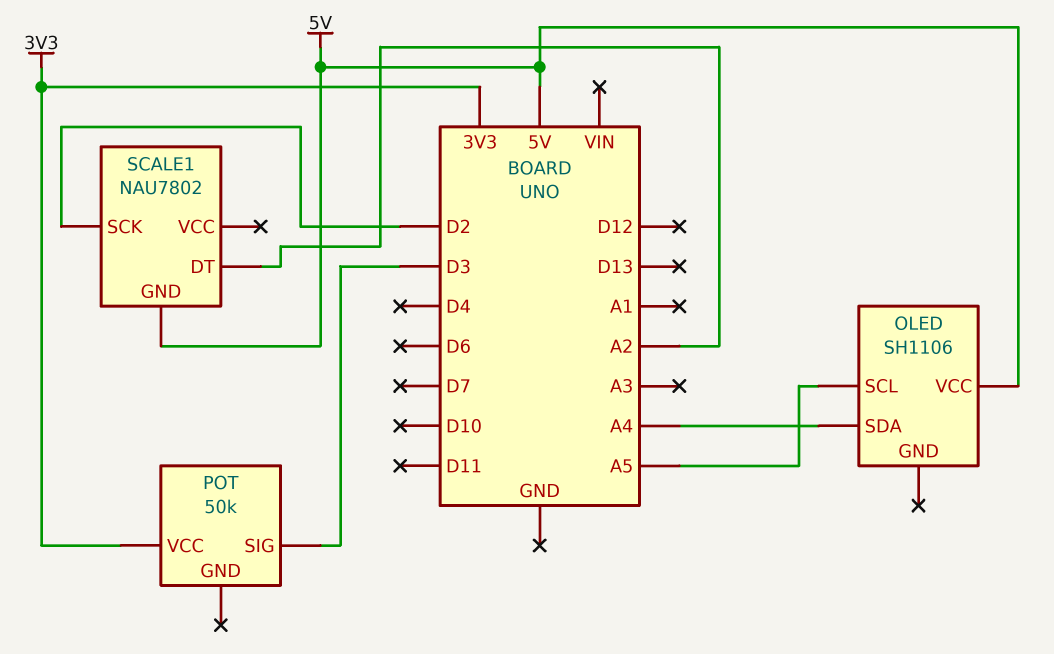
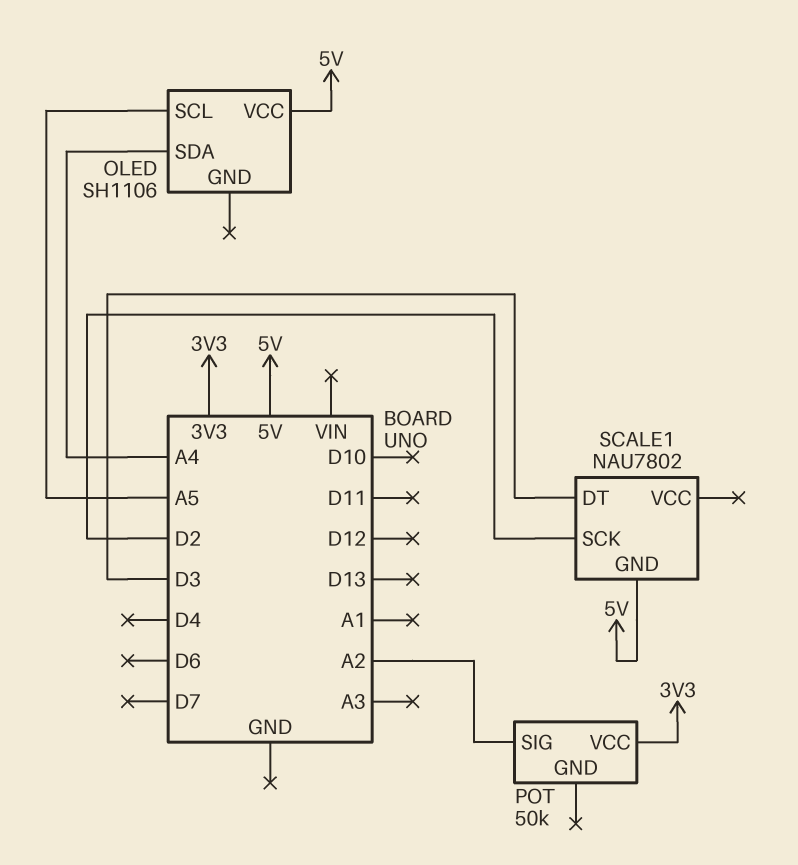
POT pin SIG: D3 -> A2
SCALE1 pin DT: A2 -> D3

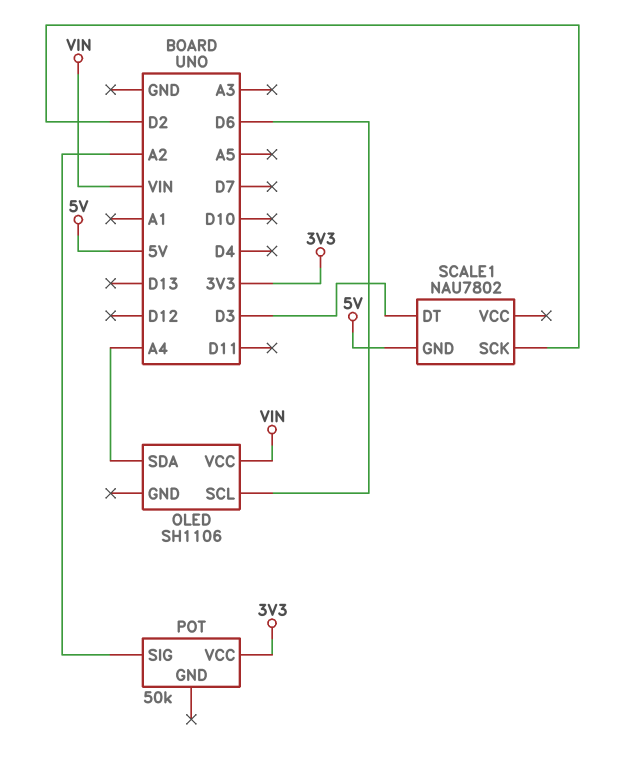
OLED pin SCL: A5 -> D6
OLED pin VCC: 5V -> VIN

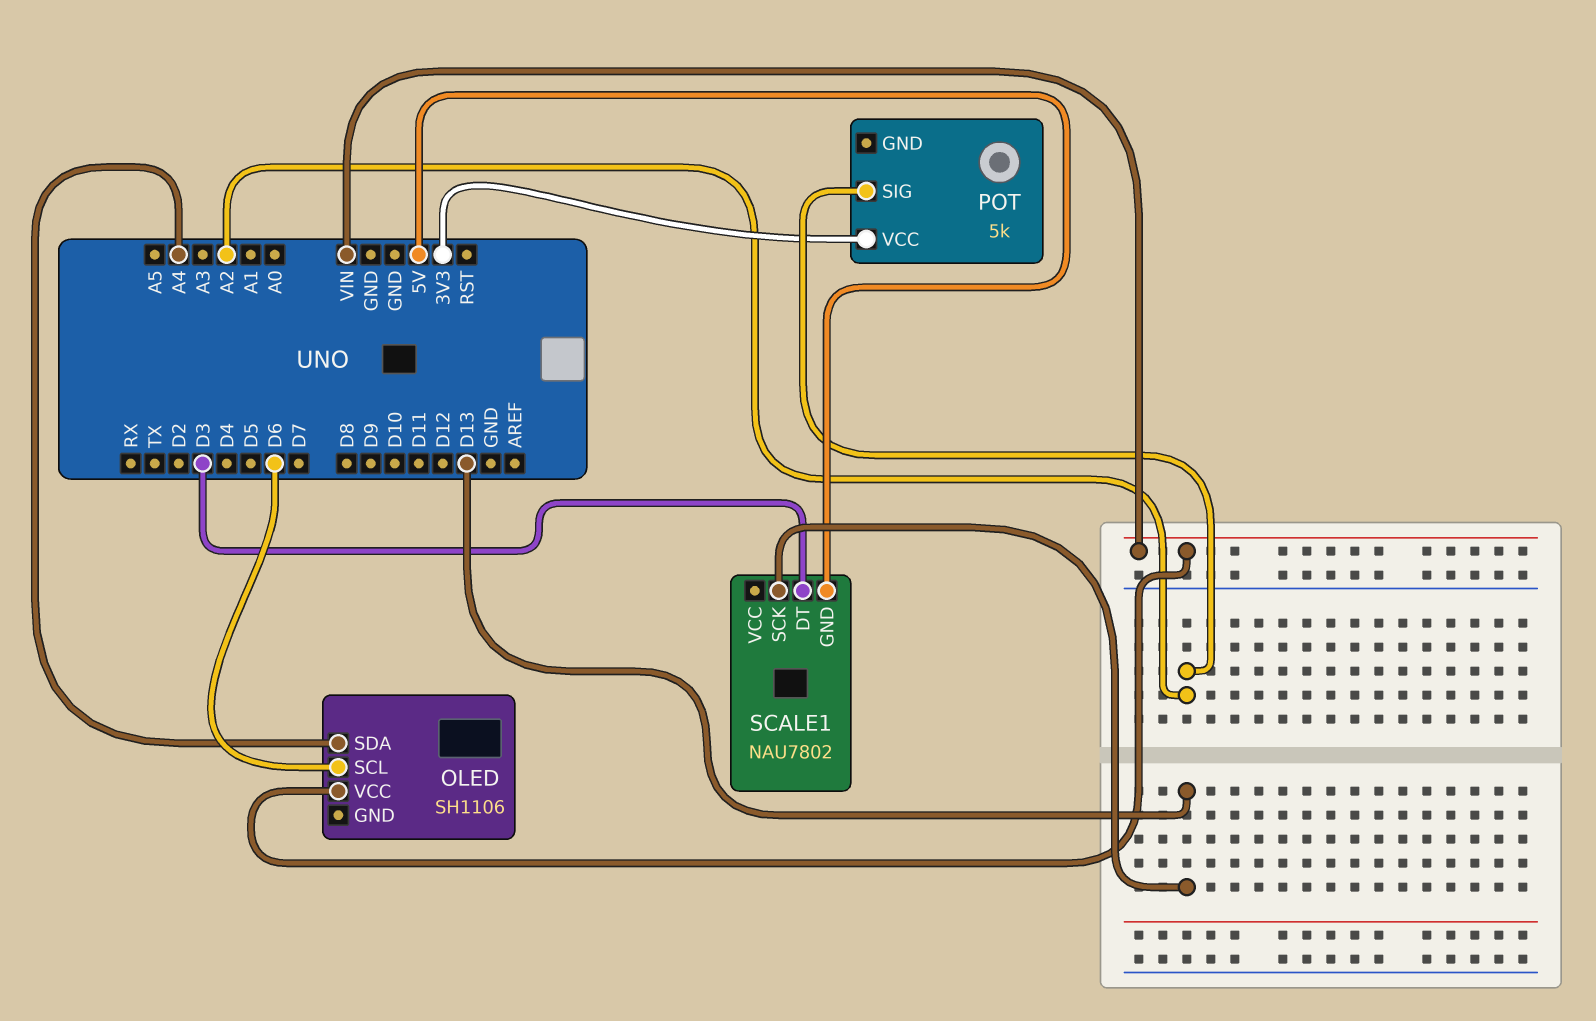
POT: 50k -> 5k
SCALE1 pin SCK: D2 -> D13

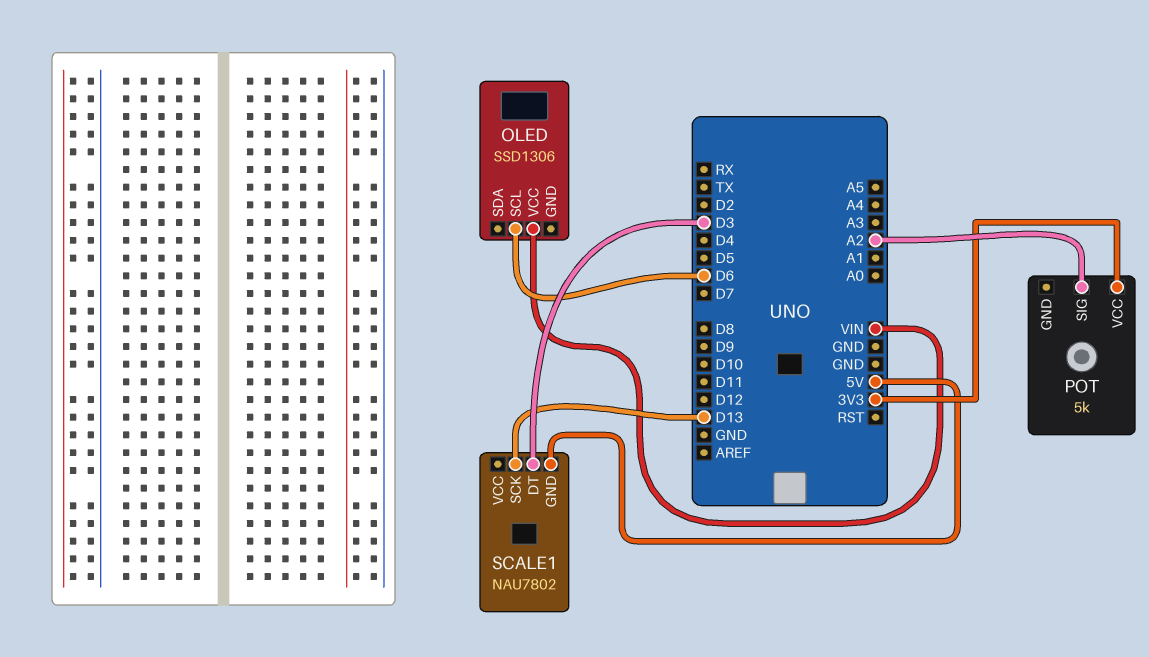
OLED: SH1106 -> SSD1306
OLED pin SDA: A4 -> none

